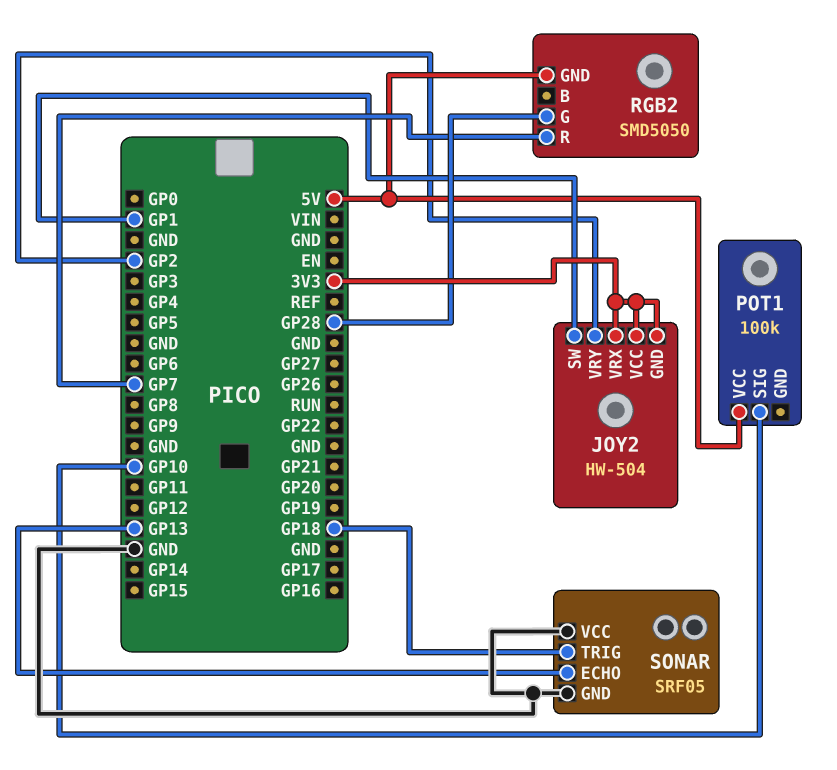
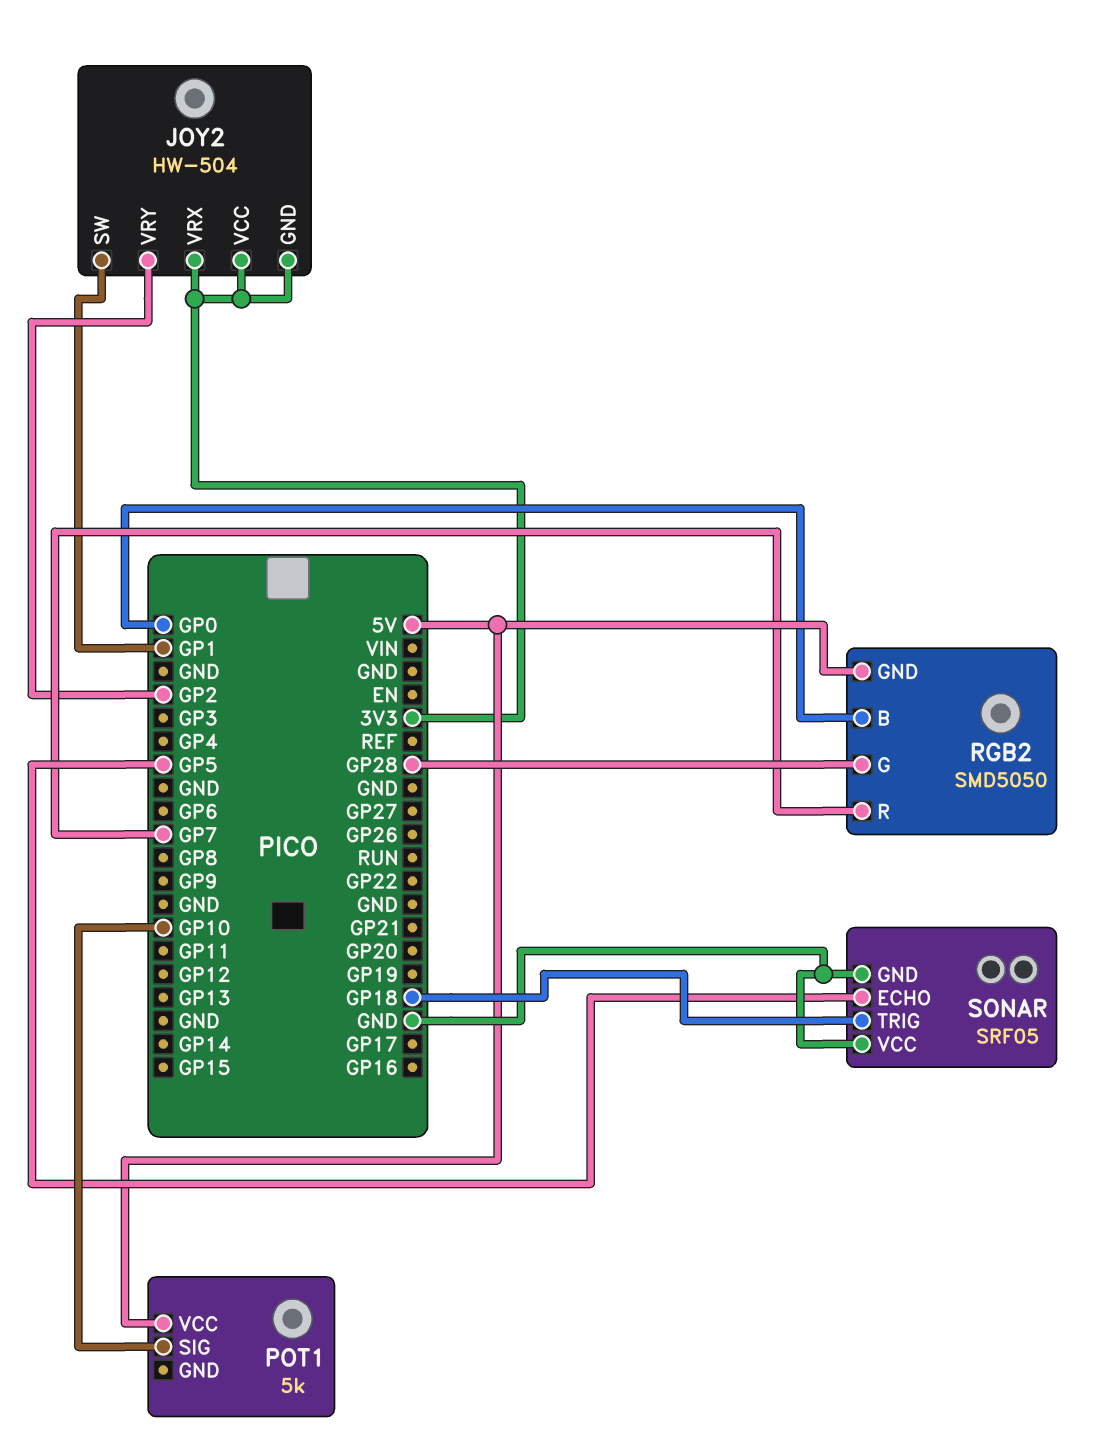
POT1: 100k -> 5k
RGB2 pin B: none -> GP0
SONAR pin ECHO: GP13 -> GP5

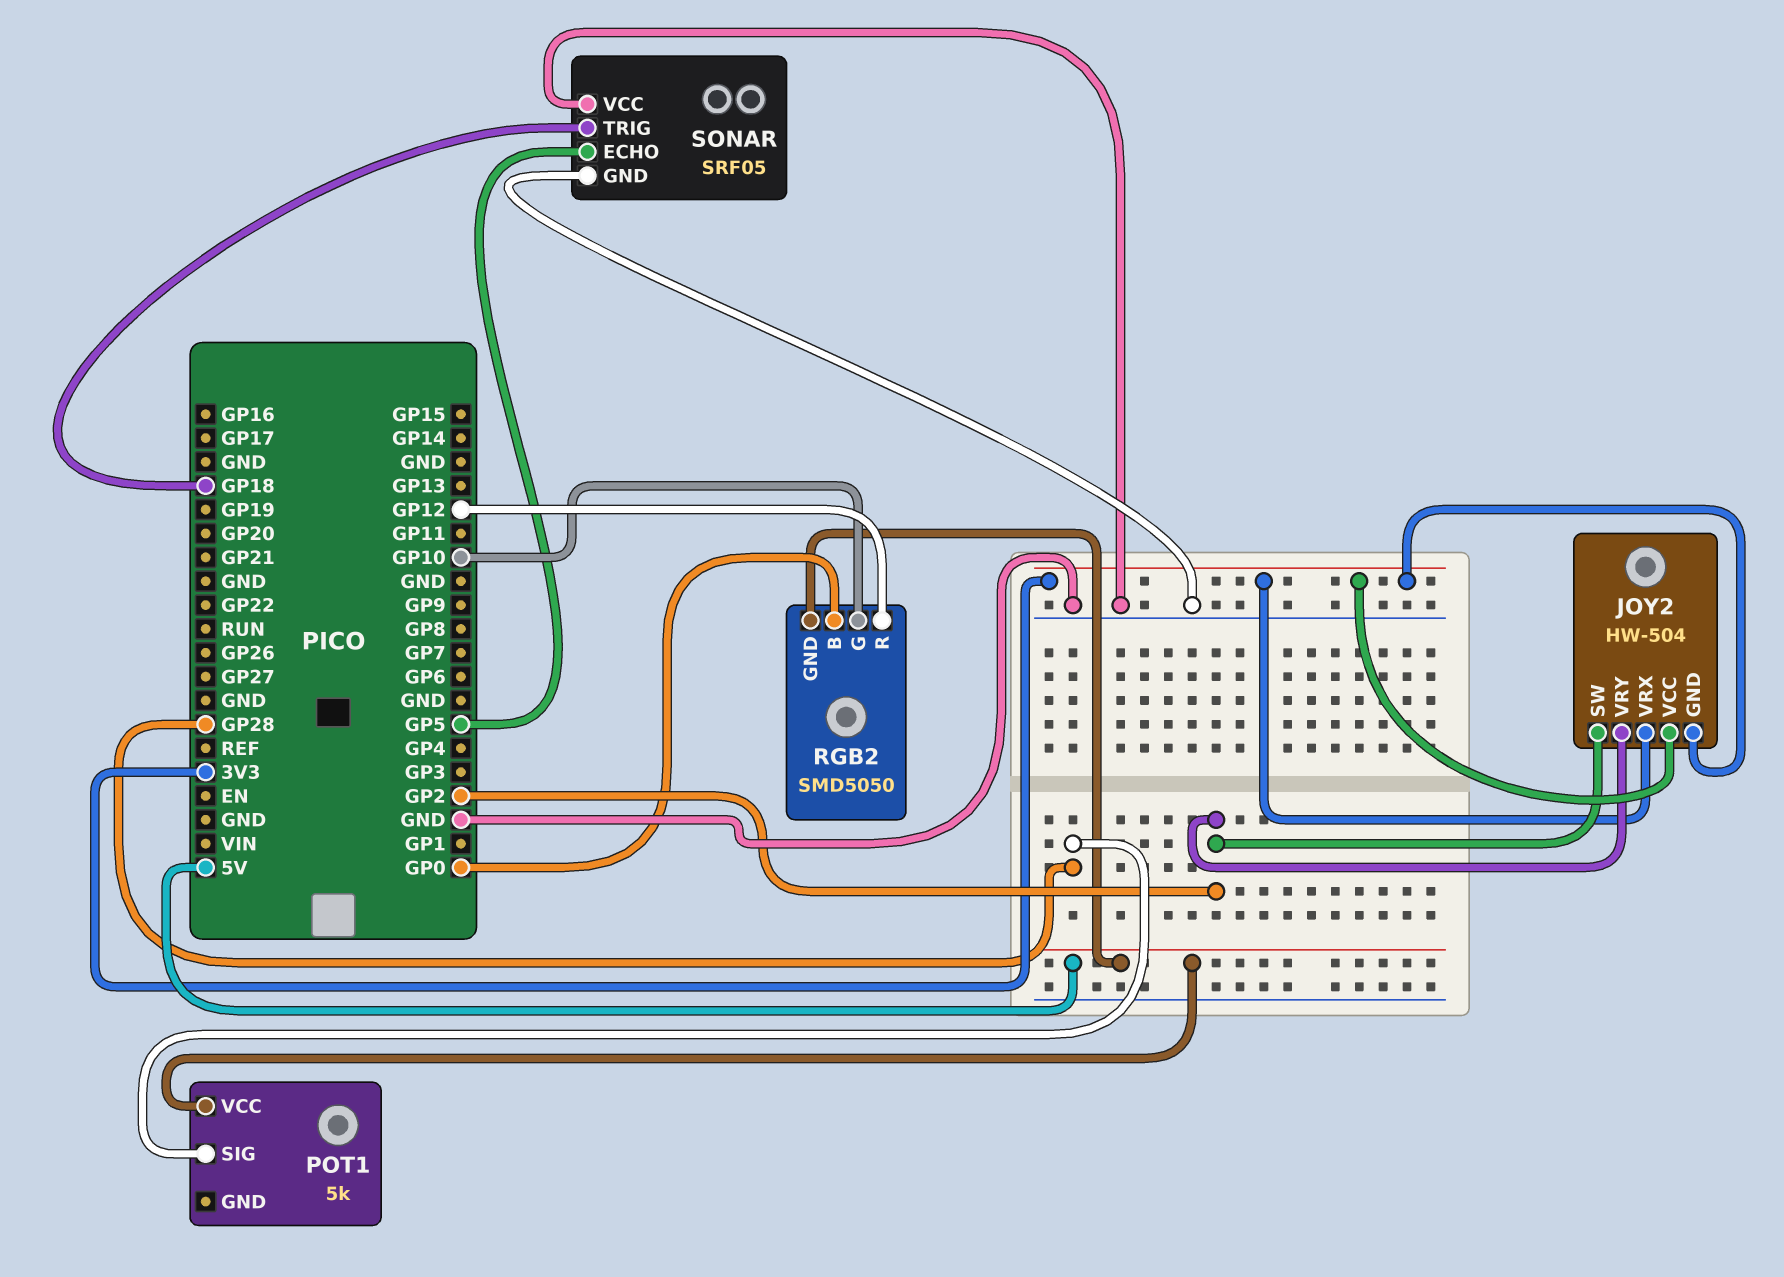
JOY2 pin SW: GP1 -> GP2
POT1 pin SIG: GP10 -> GP28
RGB2 pin G: GP28 -> GP10
RGB2 pin R: GP7 -> GP12

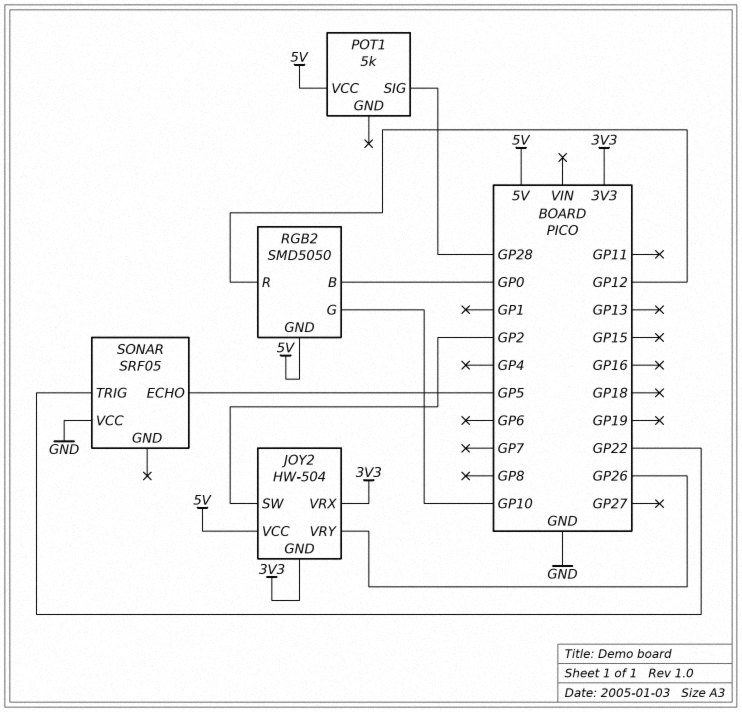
JOY2 pin VCC: 3V3 -> 5V
JOY2 pin VRY: GP2 -> GP26
SONAR pin GND: GND -> none
SONAR pin TRIG: GP18 -> GP22

